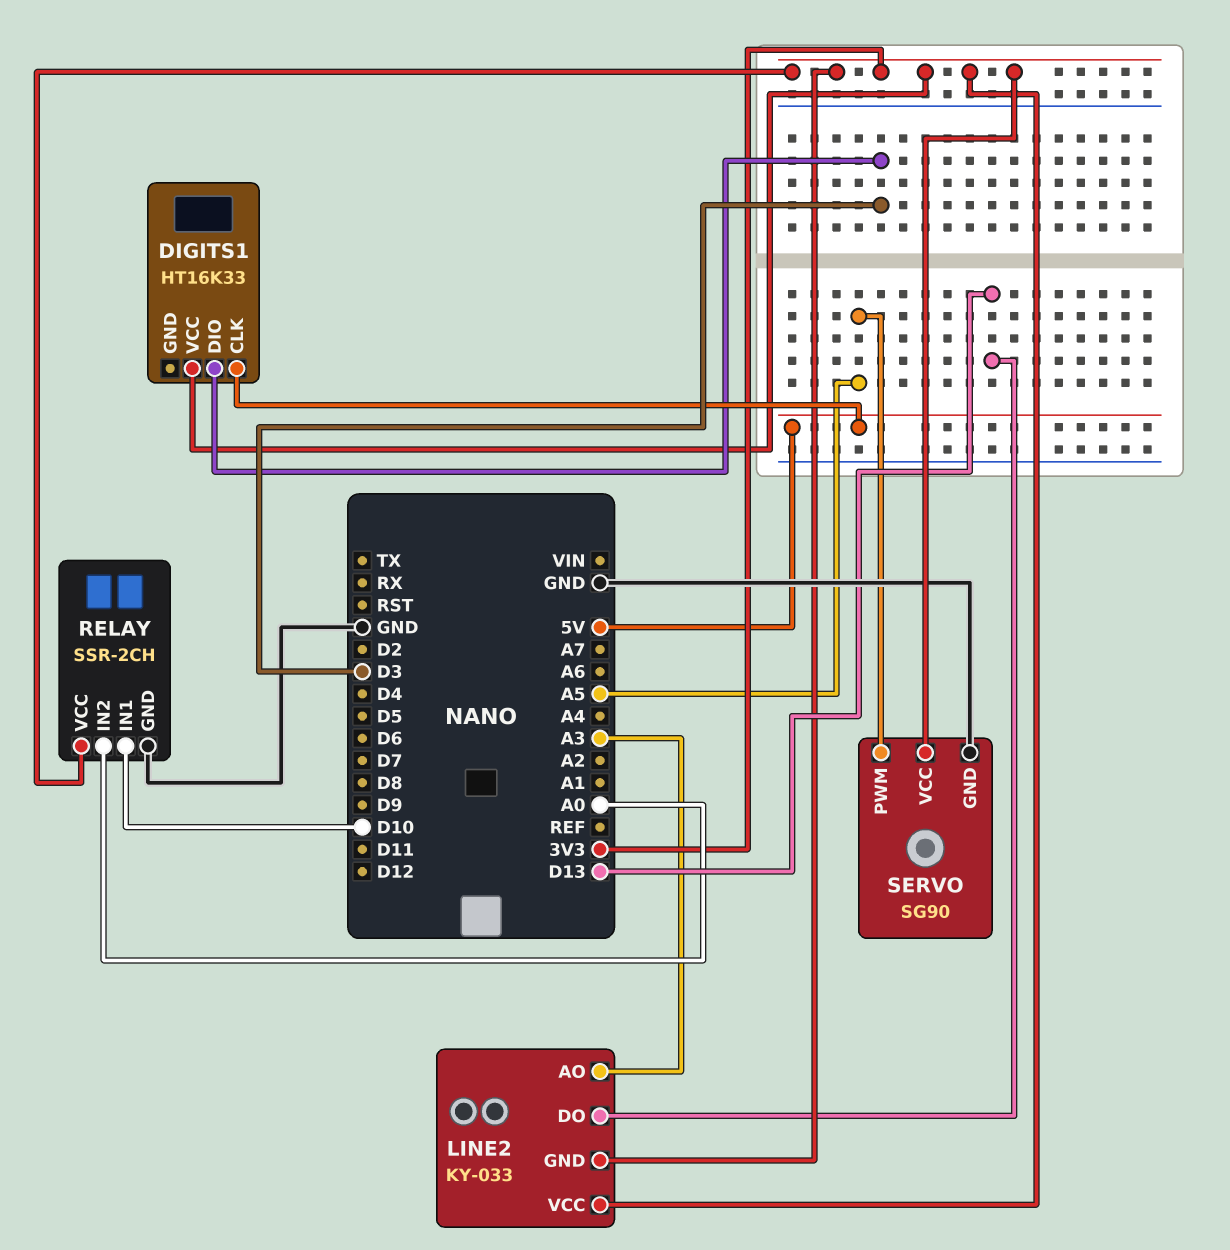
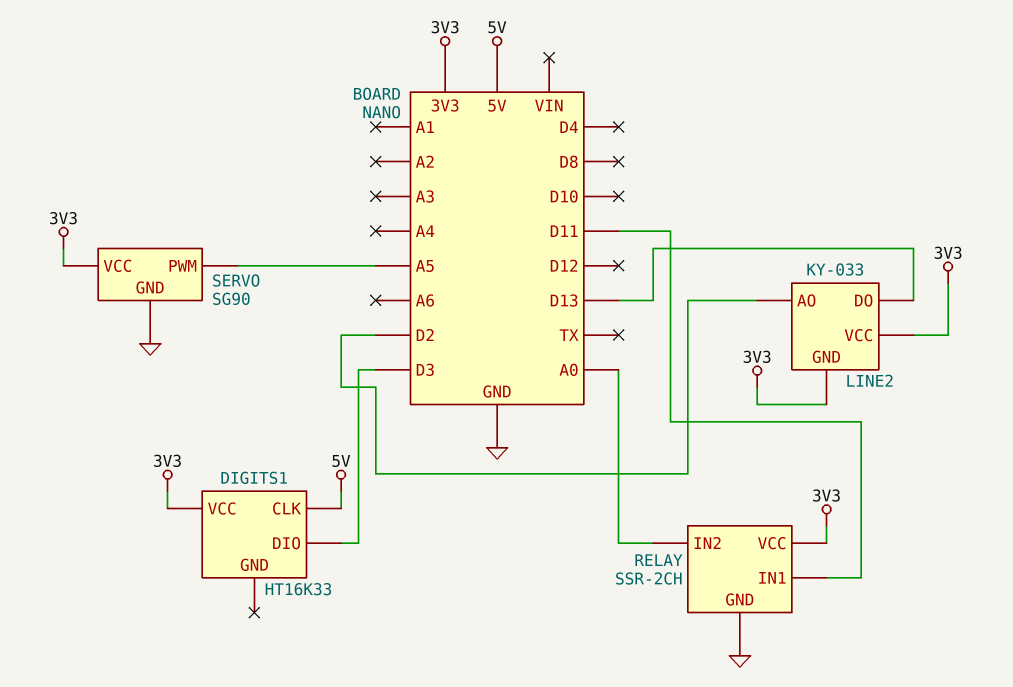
LINE2 pin AO: A3 -> D2
RELAY pin IN1: D10 -> D11

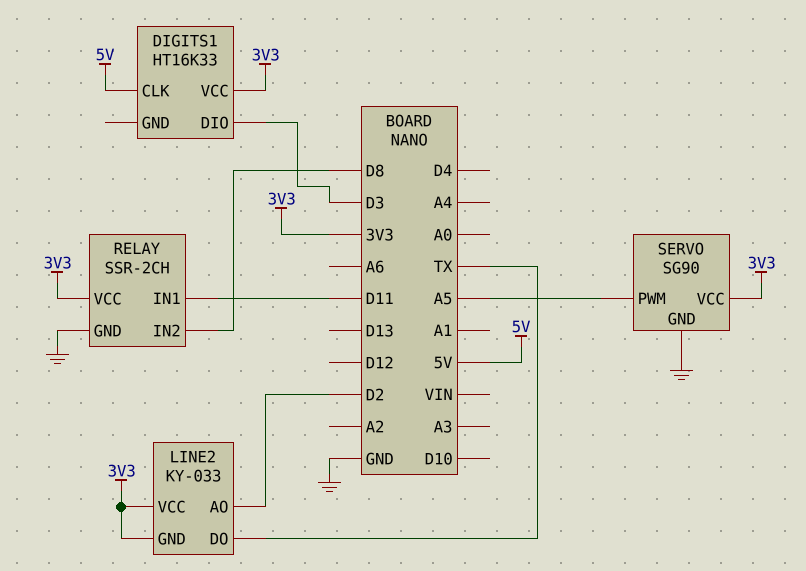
LINE2 pin DO: D13 -> TX
RELAY pin IN2: A0 -> D8

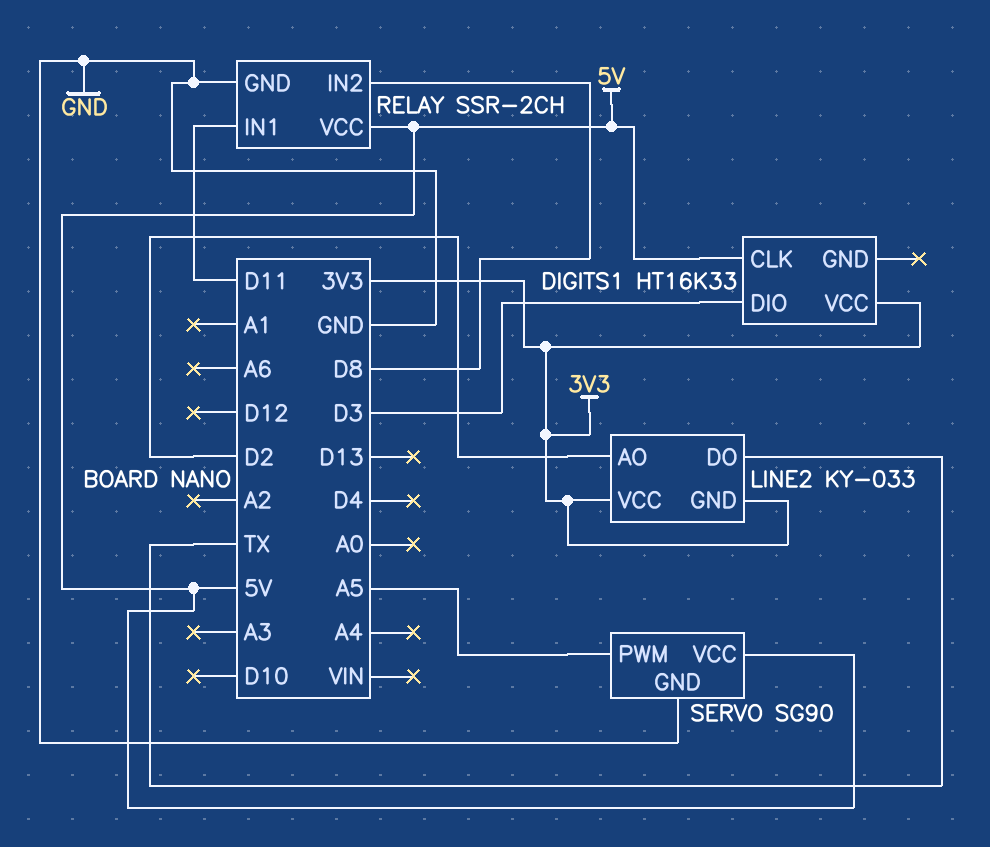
RELAY pin VCC: 3V3 -> 5V
SERVO pin VCC: 3V3 -> 5V

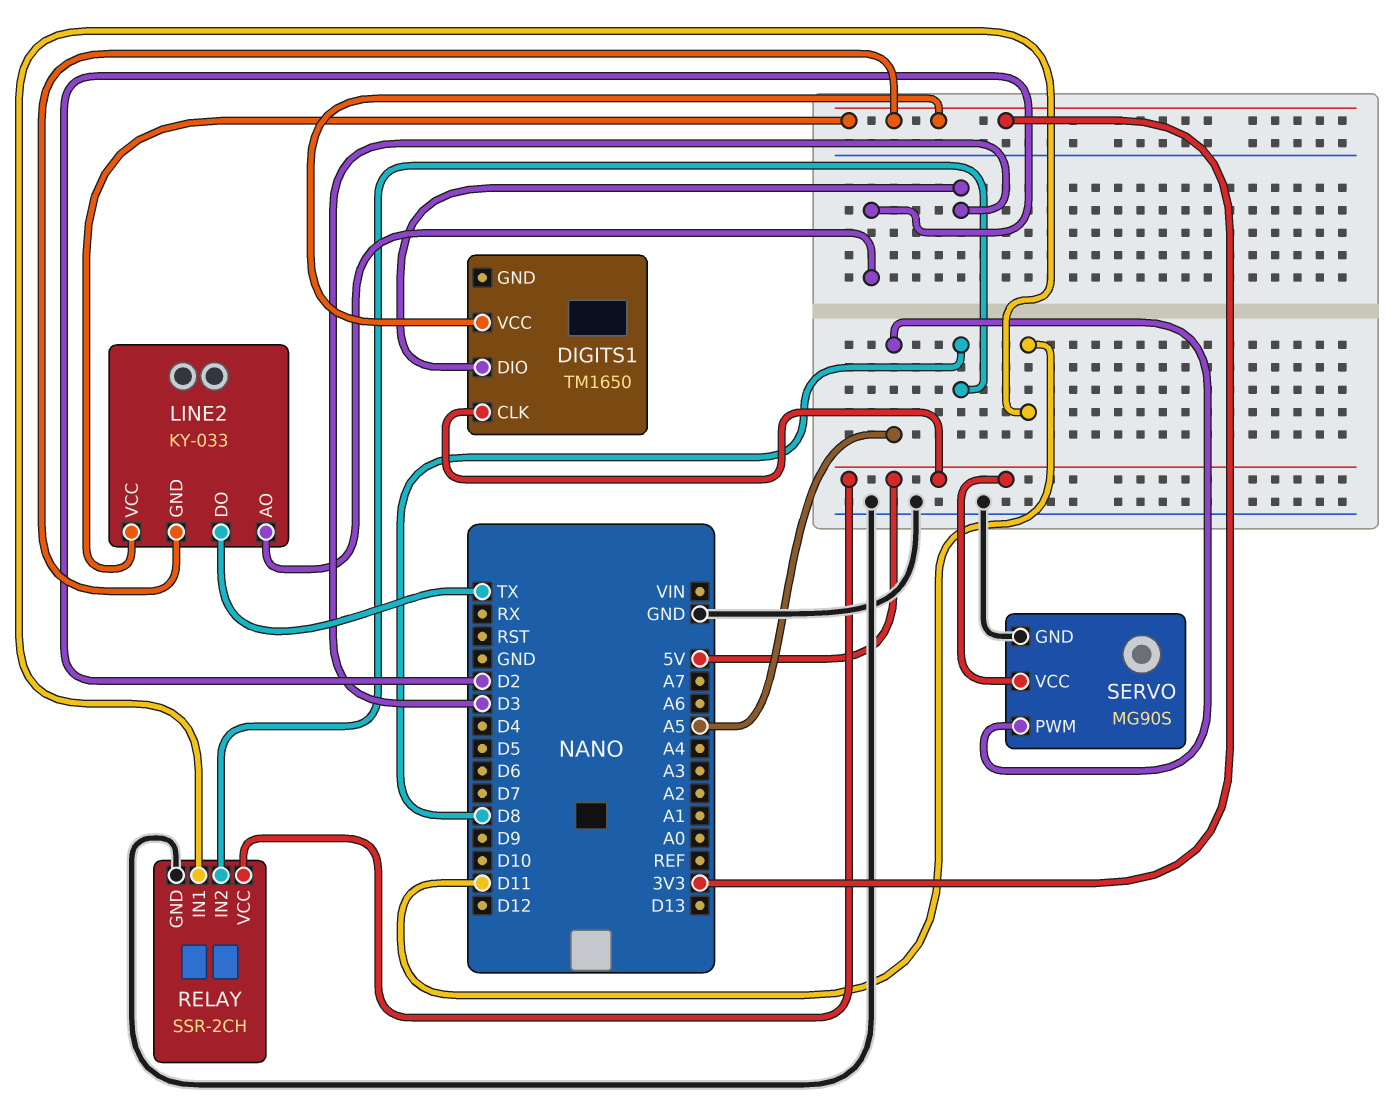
DIGITS1: HT16K33 -> TM1650
SERVO: SG90 -> MG90S

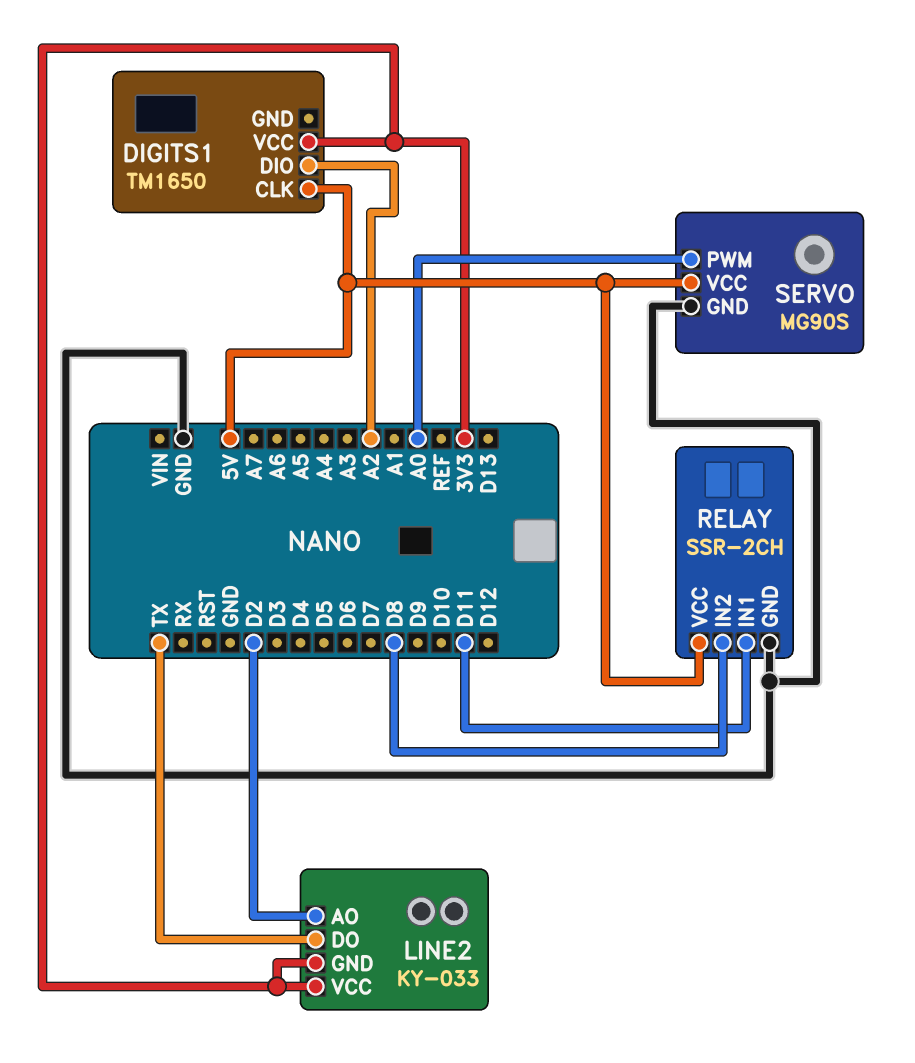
DIGITS1 pin DIO: D3 -> A2
SERVO pin PWM: A5 -> A0

